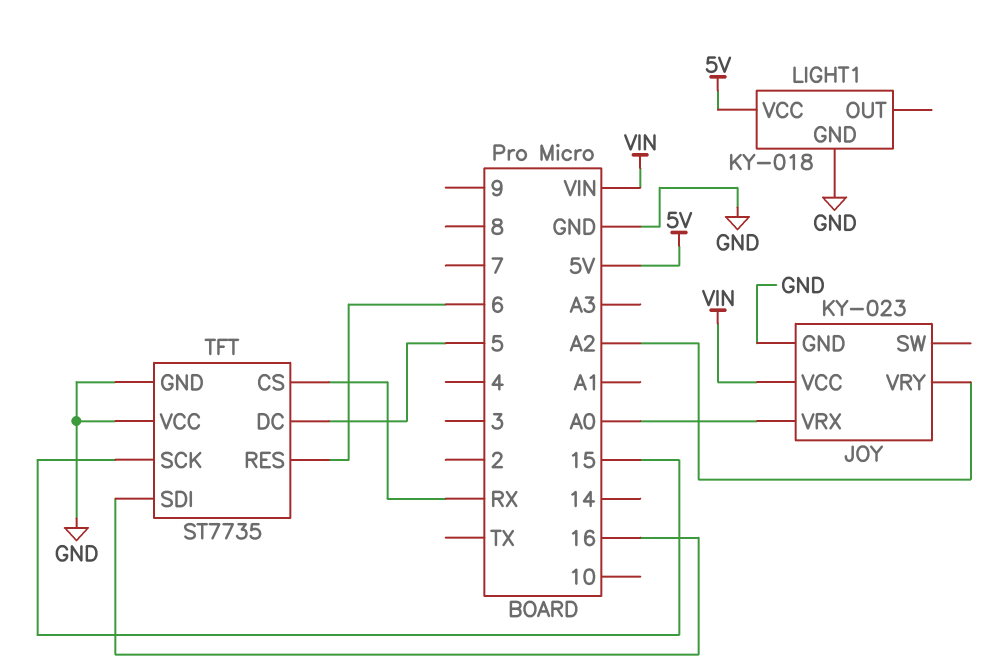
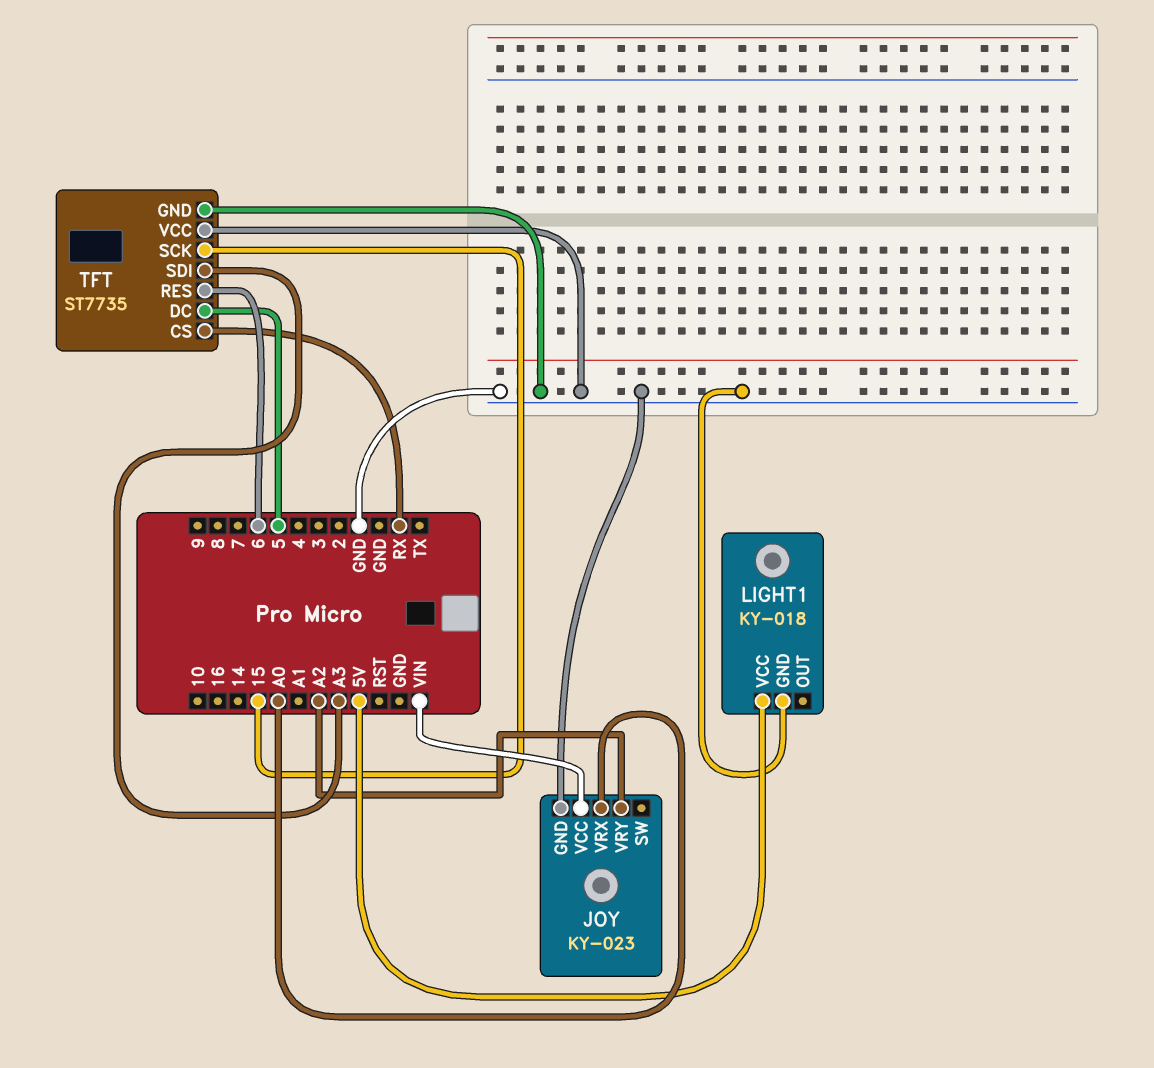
TFT pin SDI: 16 -> A3

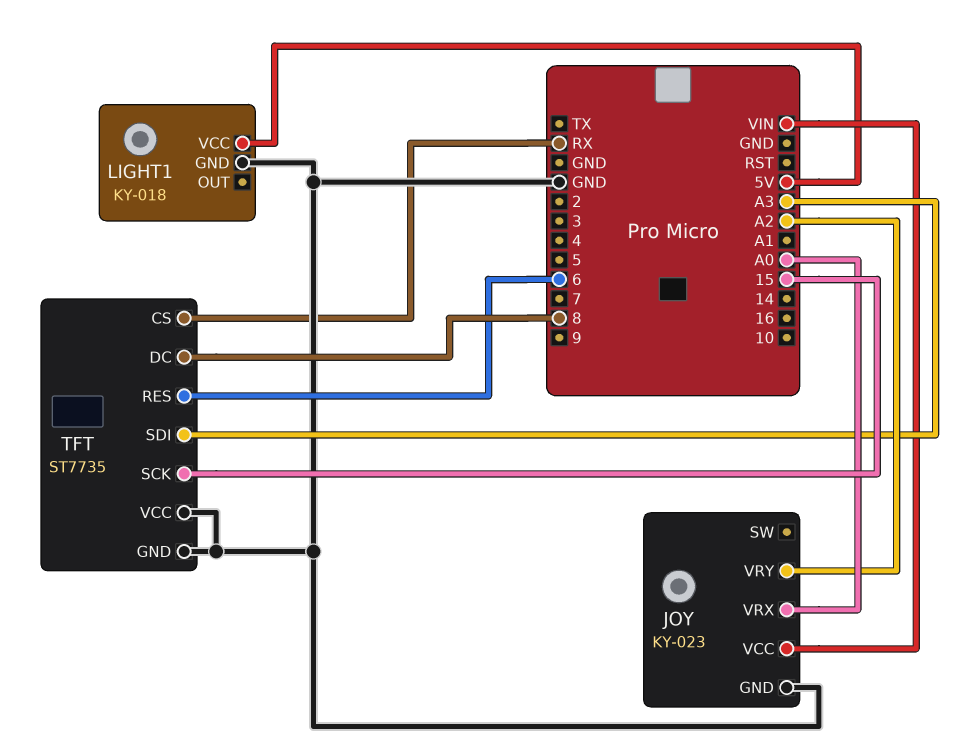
TFT pin DC: 5 -> 8

